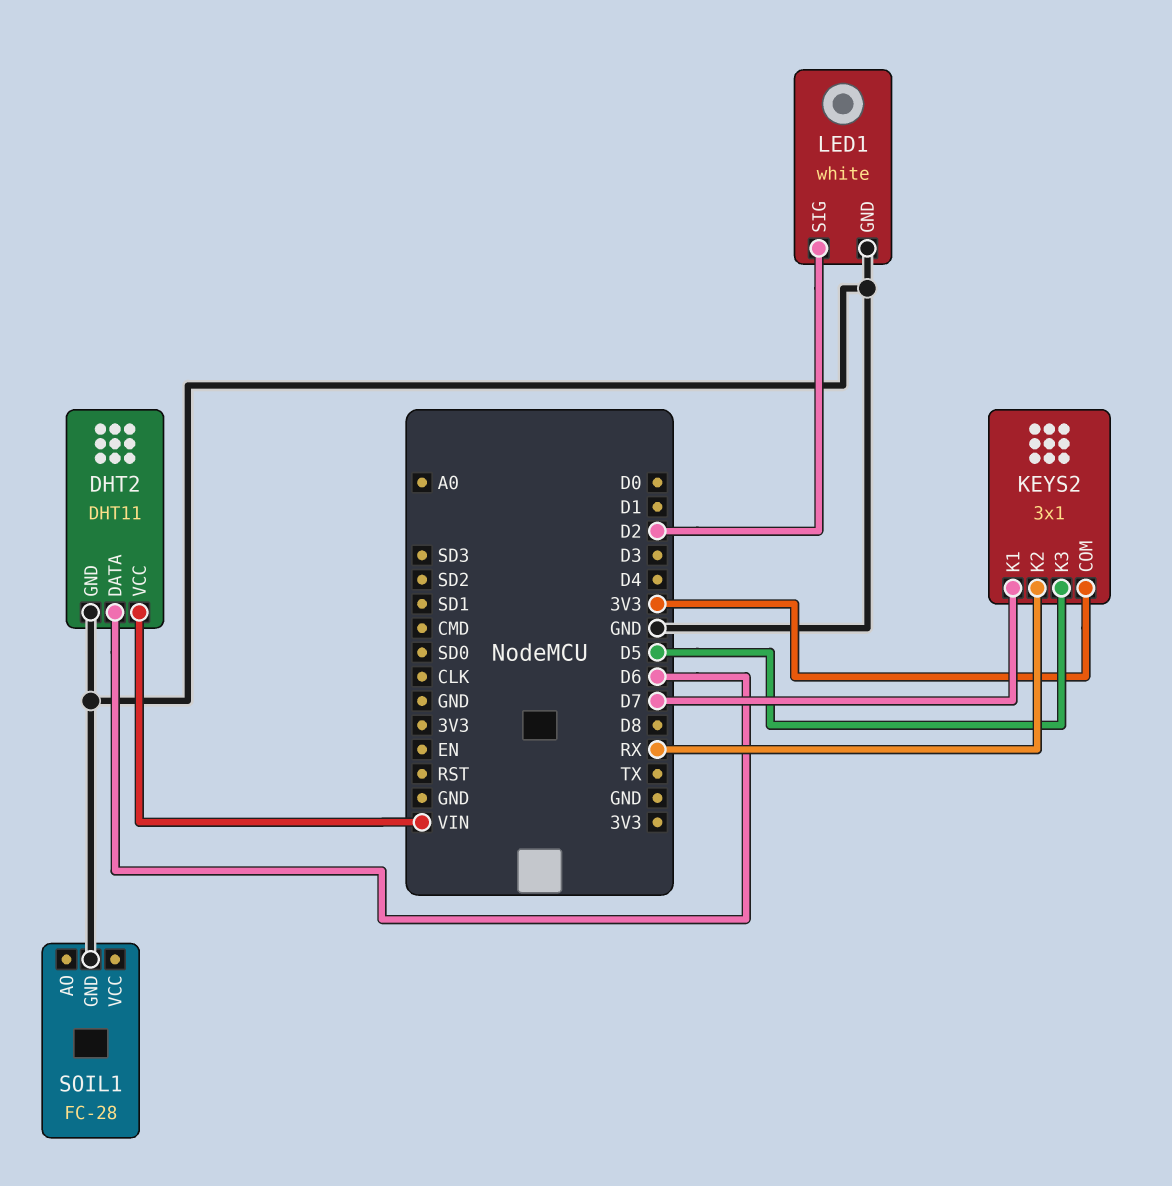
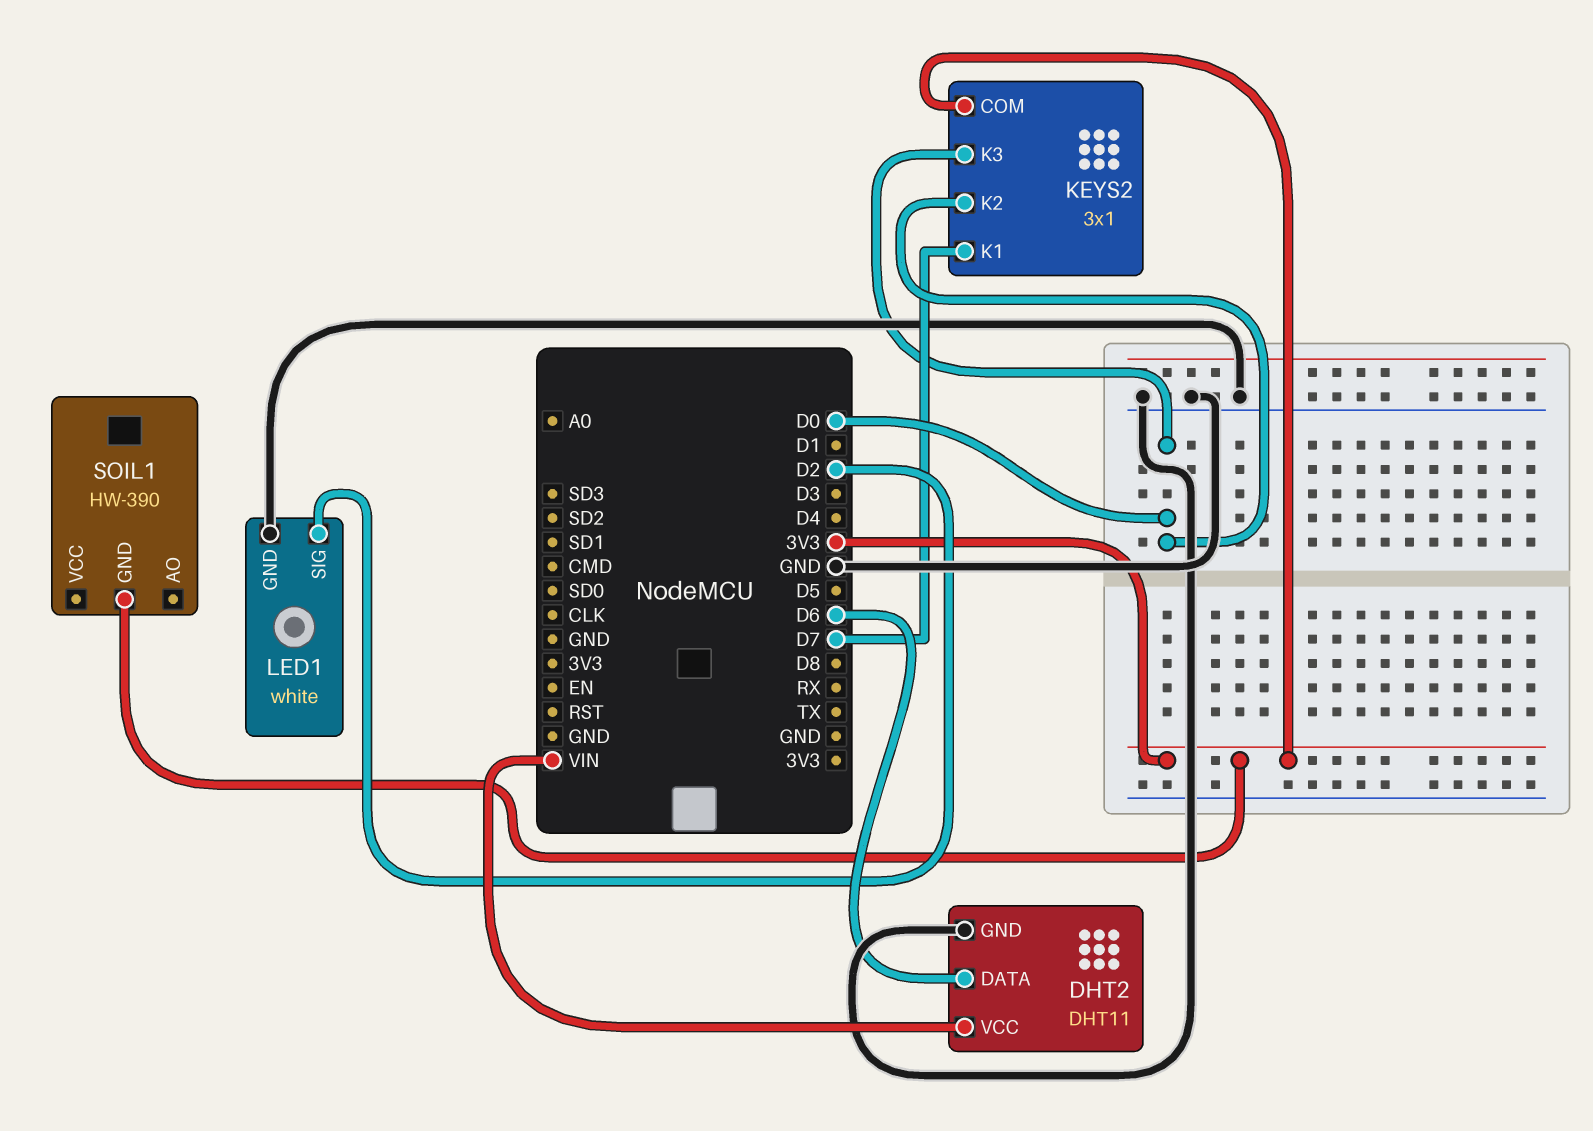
KEYS2 pin K2: RX -> D0
KEYS2 pin K3: D5 -> D0
SOIL1: FC-28 -> HW-390
SOIL1 pin GND: GND -> 3V3

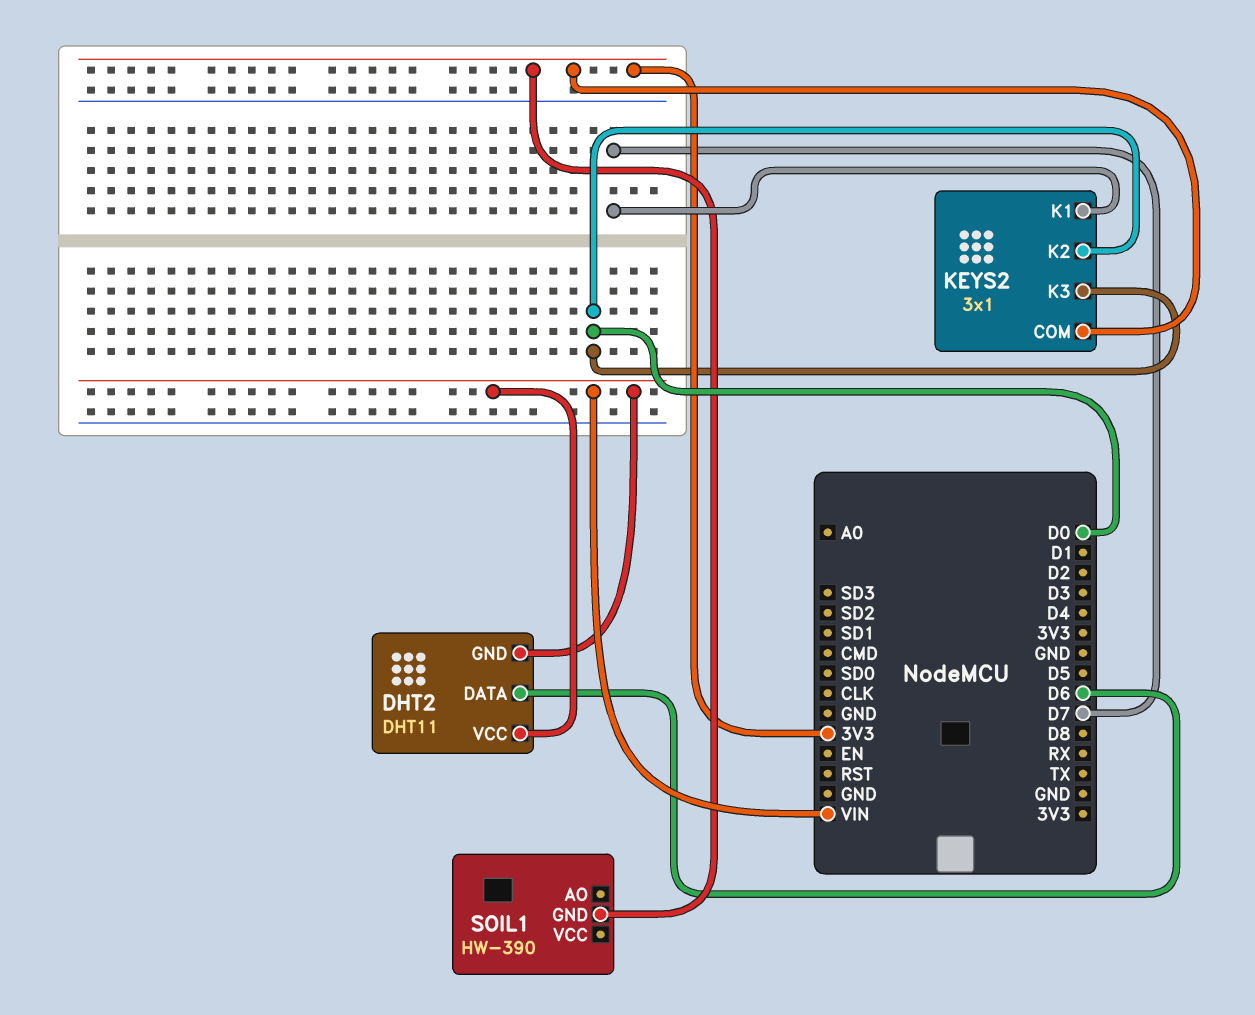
DHT2 pin GND: GND -> VIN
LED1: white -> none
LED1 pin GND: GND -> none
LED1 pin SIG: D2 -> none

